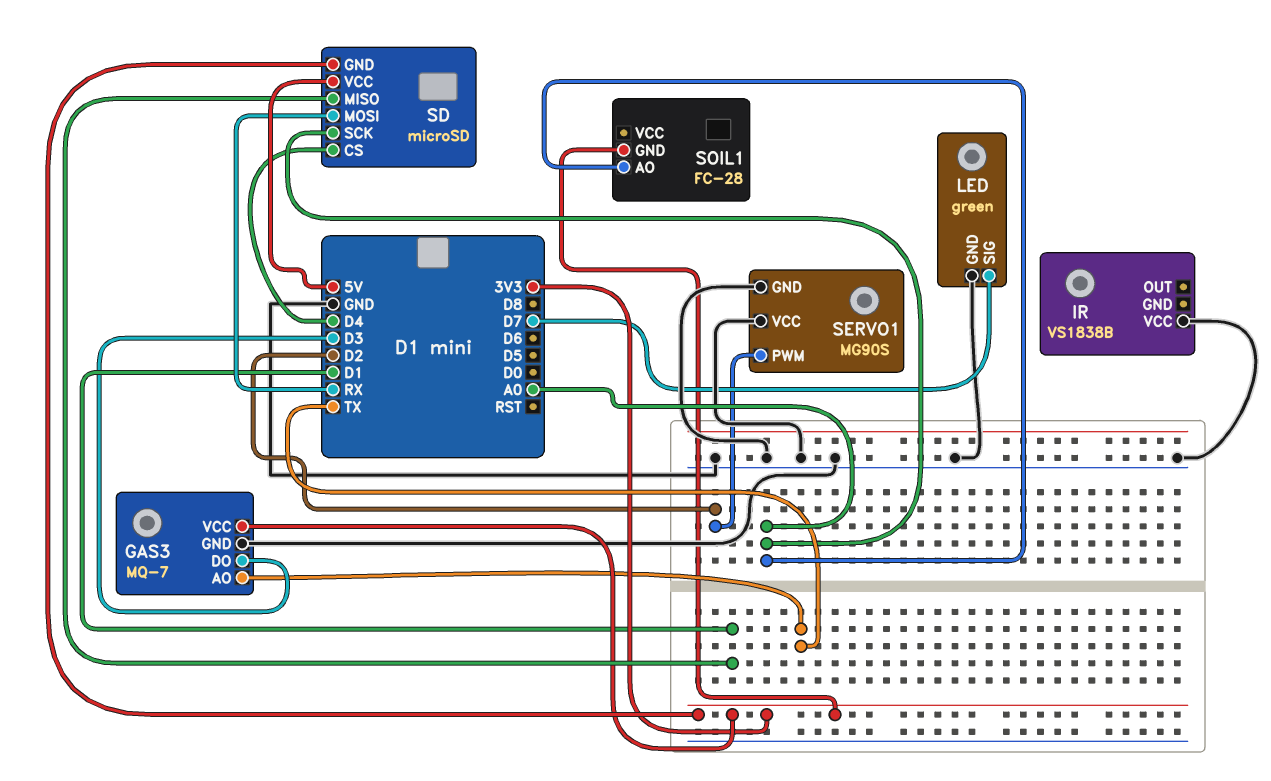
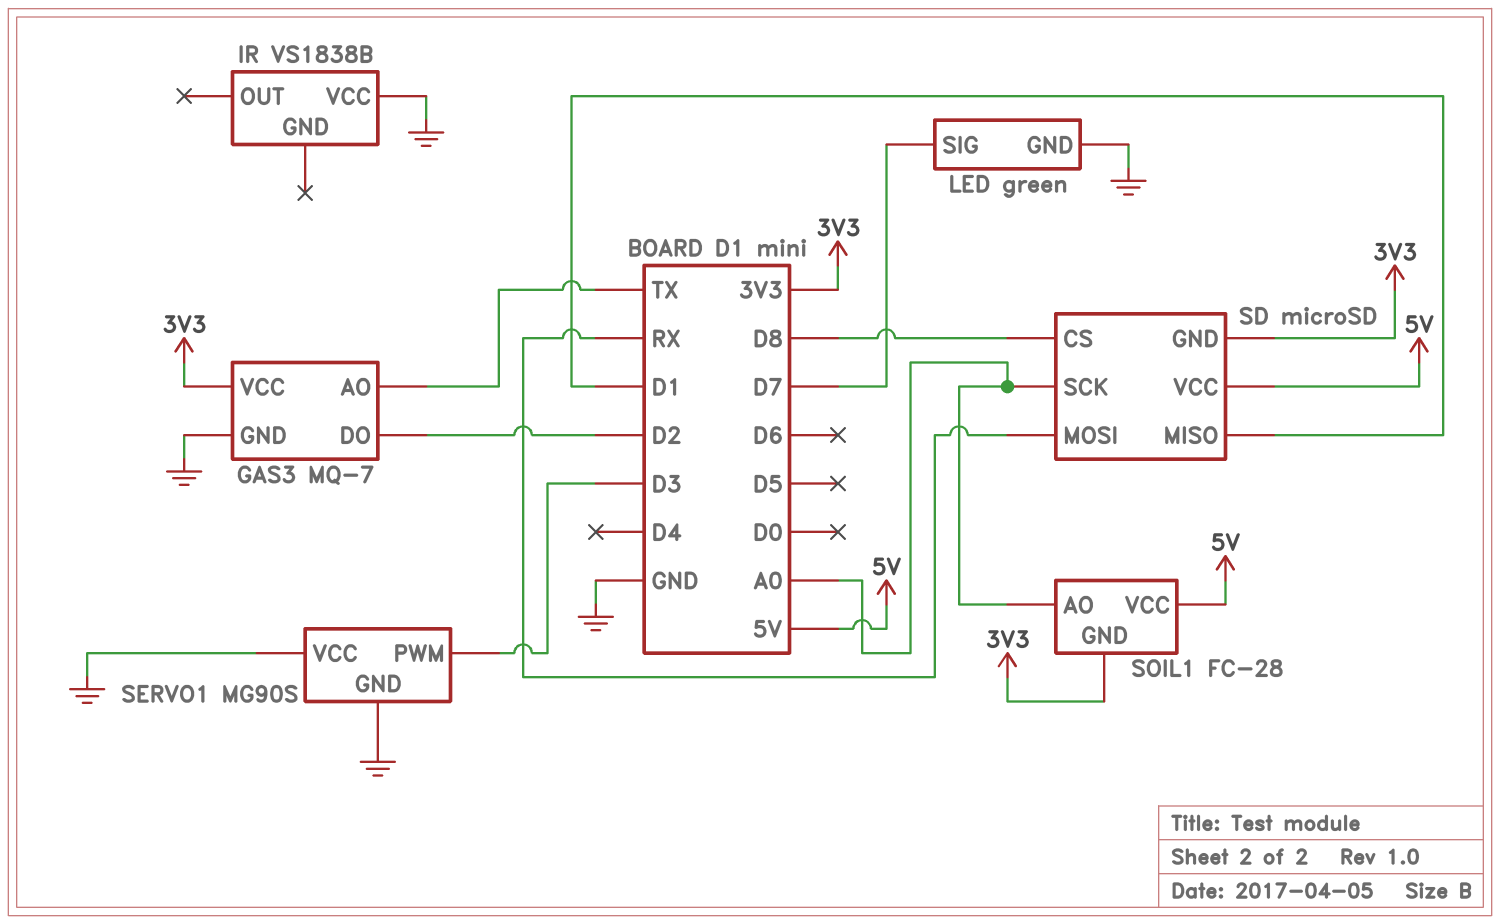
GAS3 pin DO: D3 -> D2
SD pin CS: D4 -> D8
SERVO1 pin PWM: D2 -> D3
SOIL1 pin VCC: none -> 5V

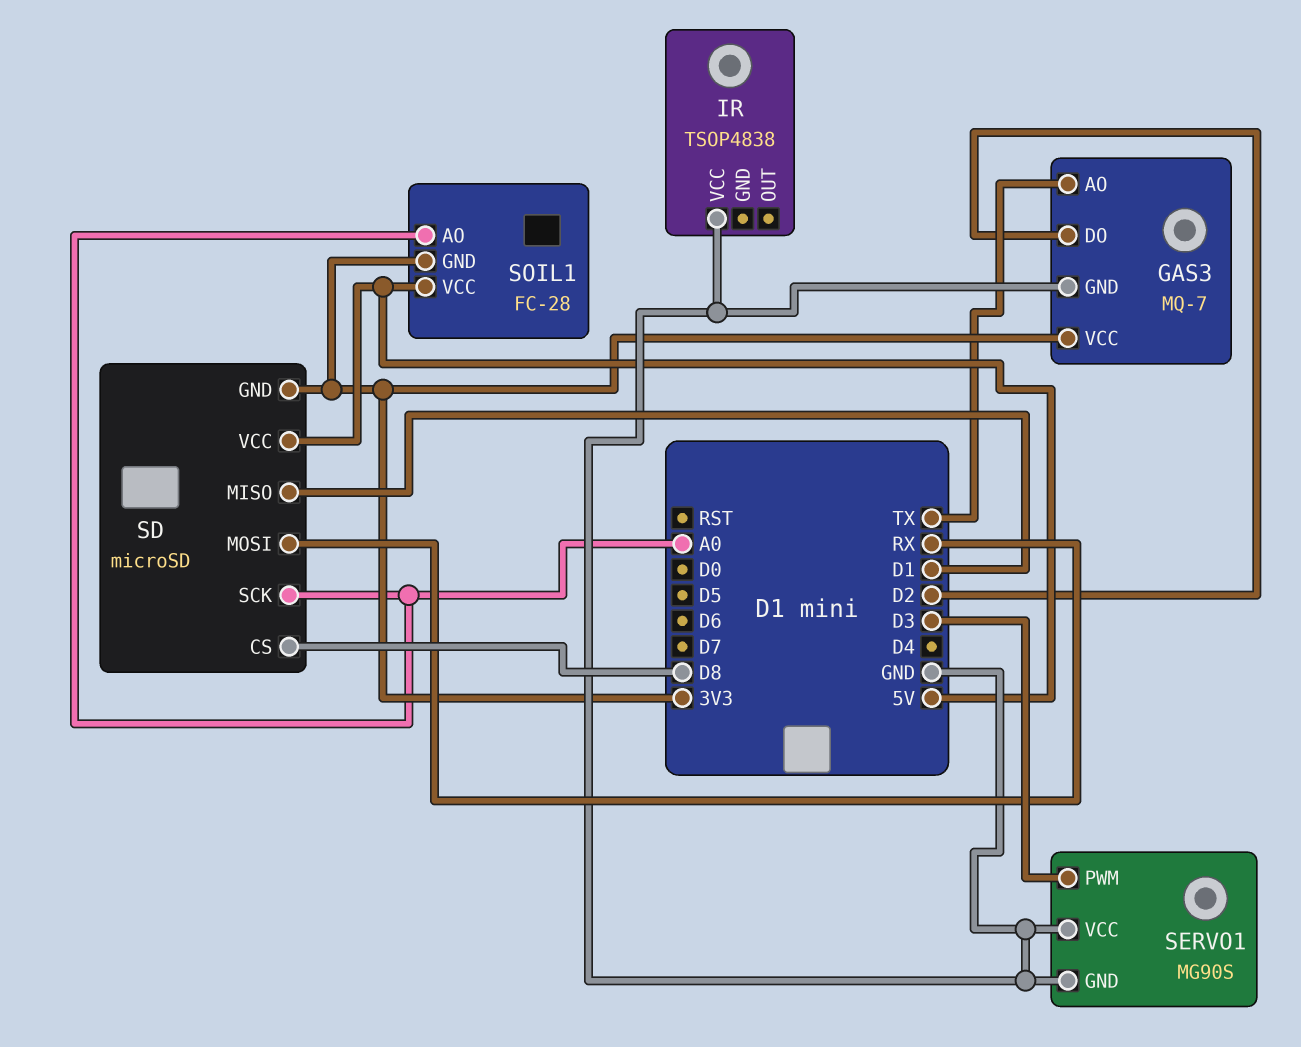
IR: VS1838B -> TSOP4838
LED: green -> none
LED pin GND: GND -> none
LED pin SIG: D7 -> none

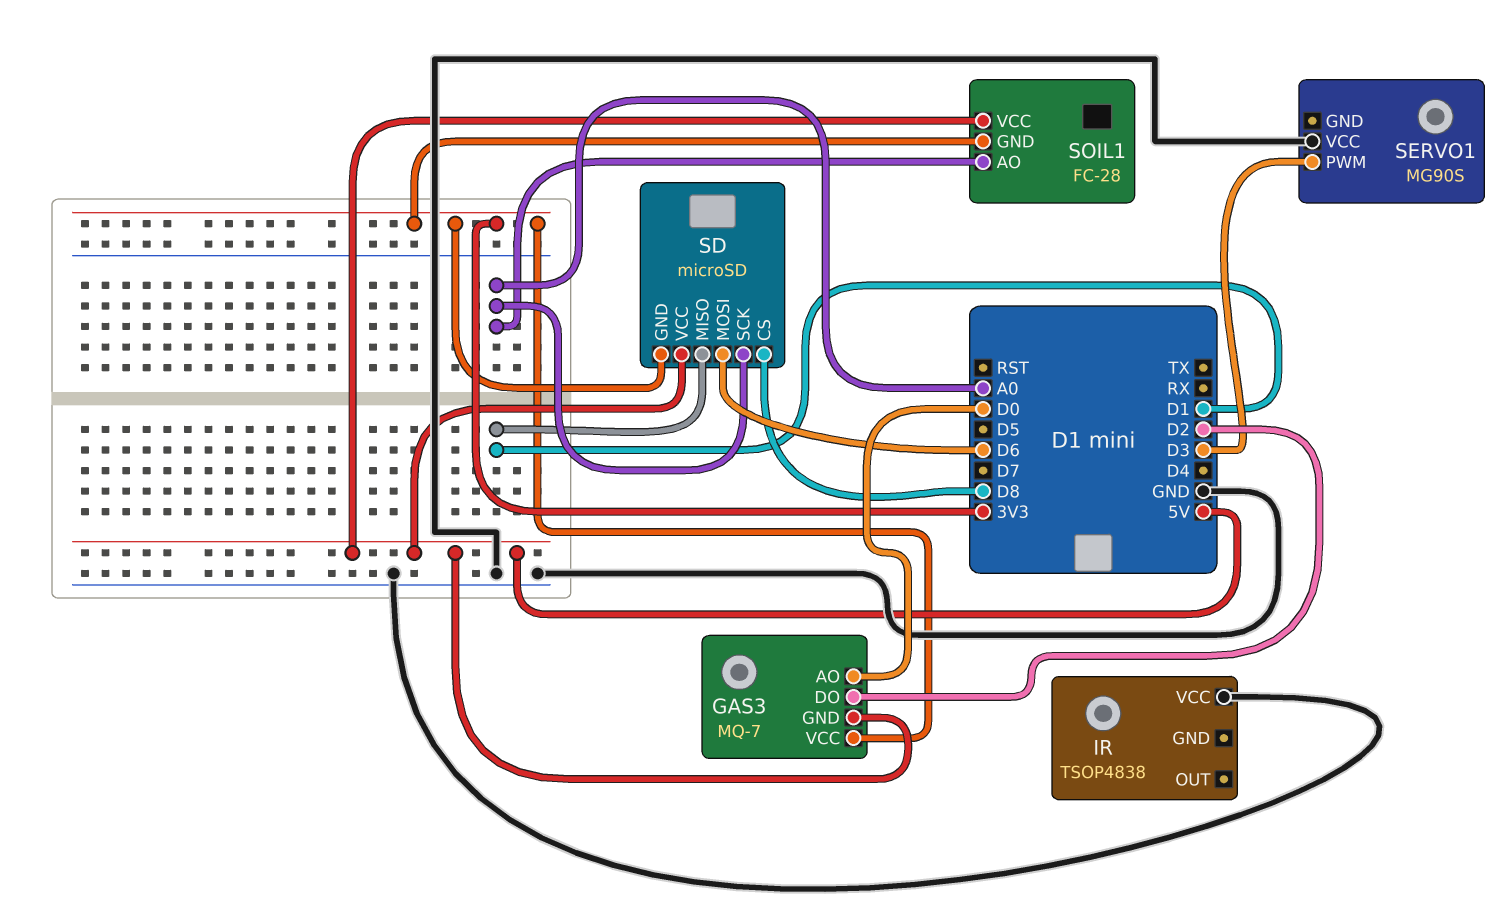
GAS3 pin AO: TX -> D0
GAS3 pin GND: GND -> 5V
SD pin MOSI: RX -> D6
SERVO1 pin GND: GND -> none

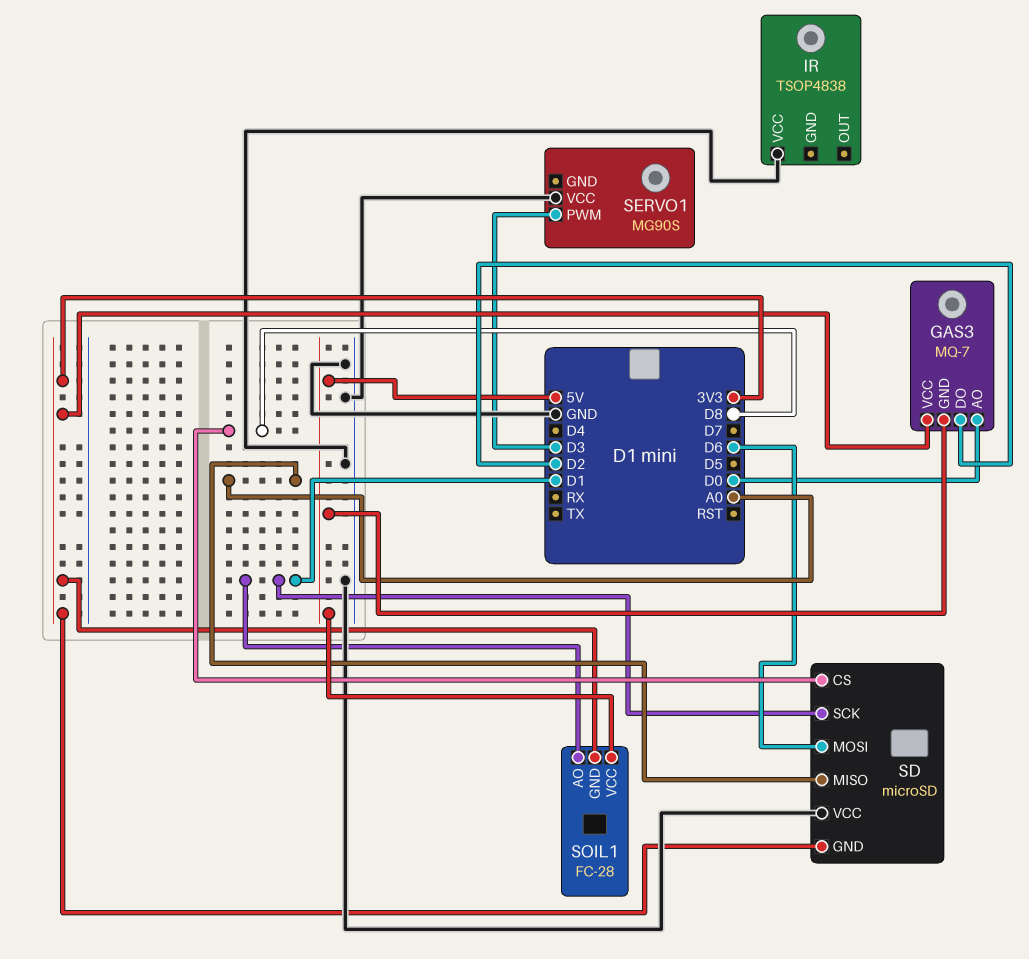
SD pin MISO: D1 -> A0
SD pin SCK: A0 -> D1
SD pin VCC: 5V -> GND
SOIL1 pin AO: A0 -> D1

